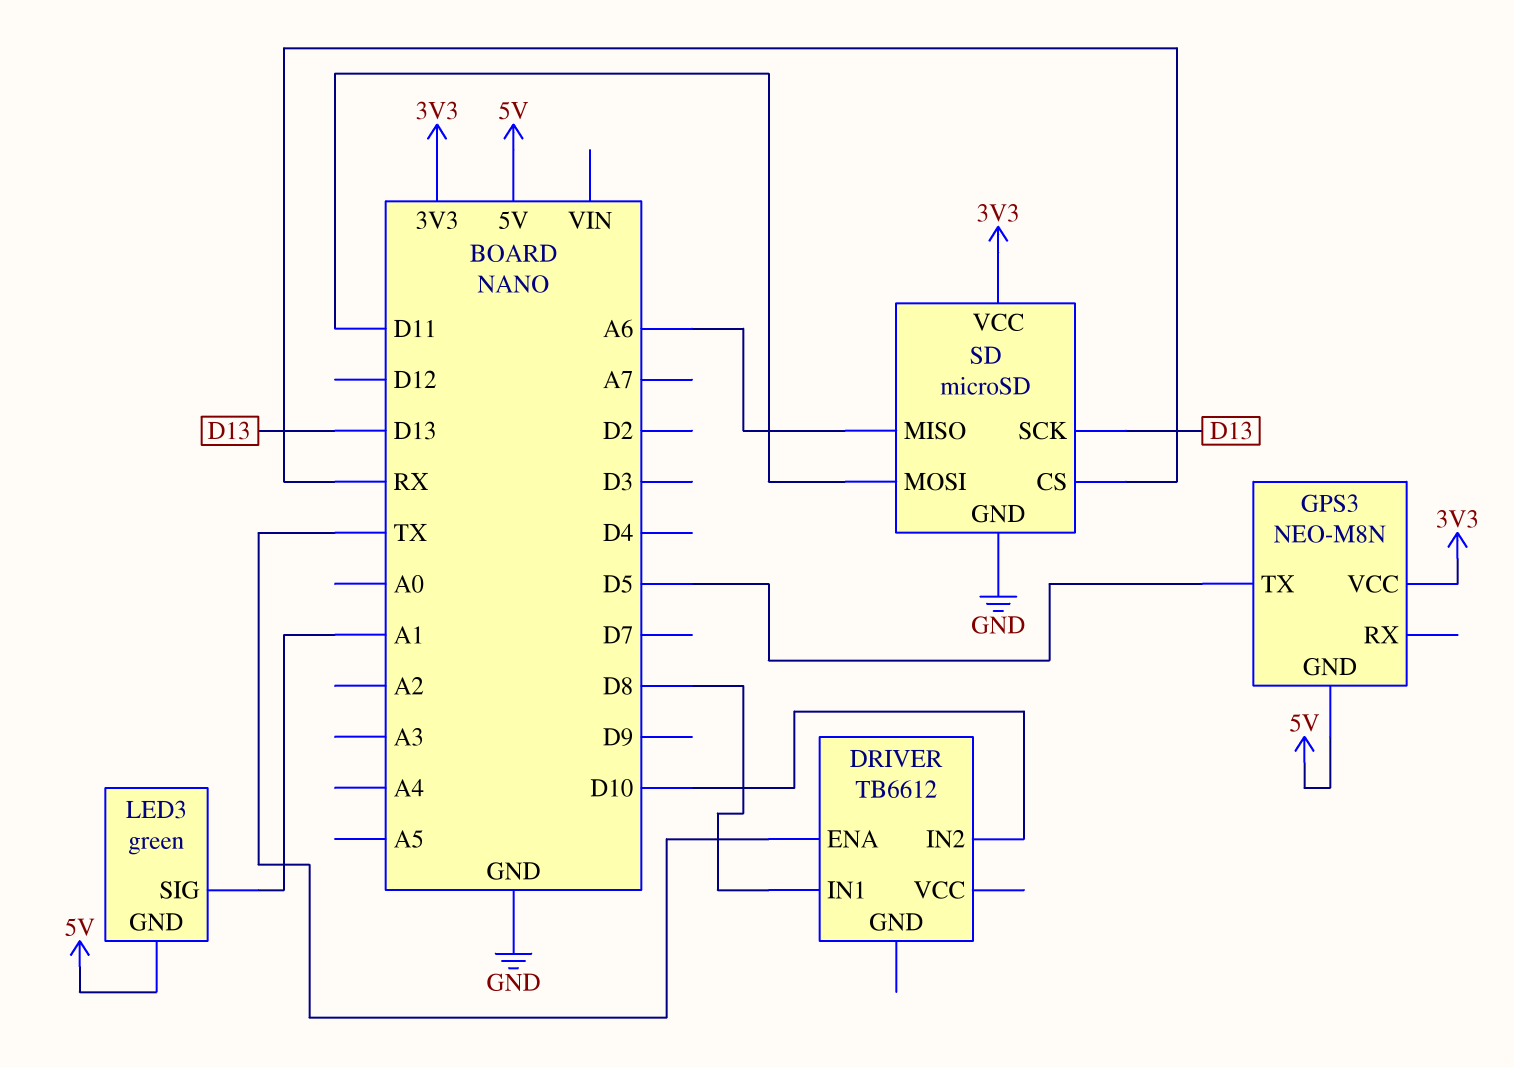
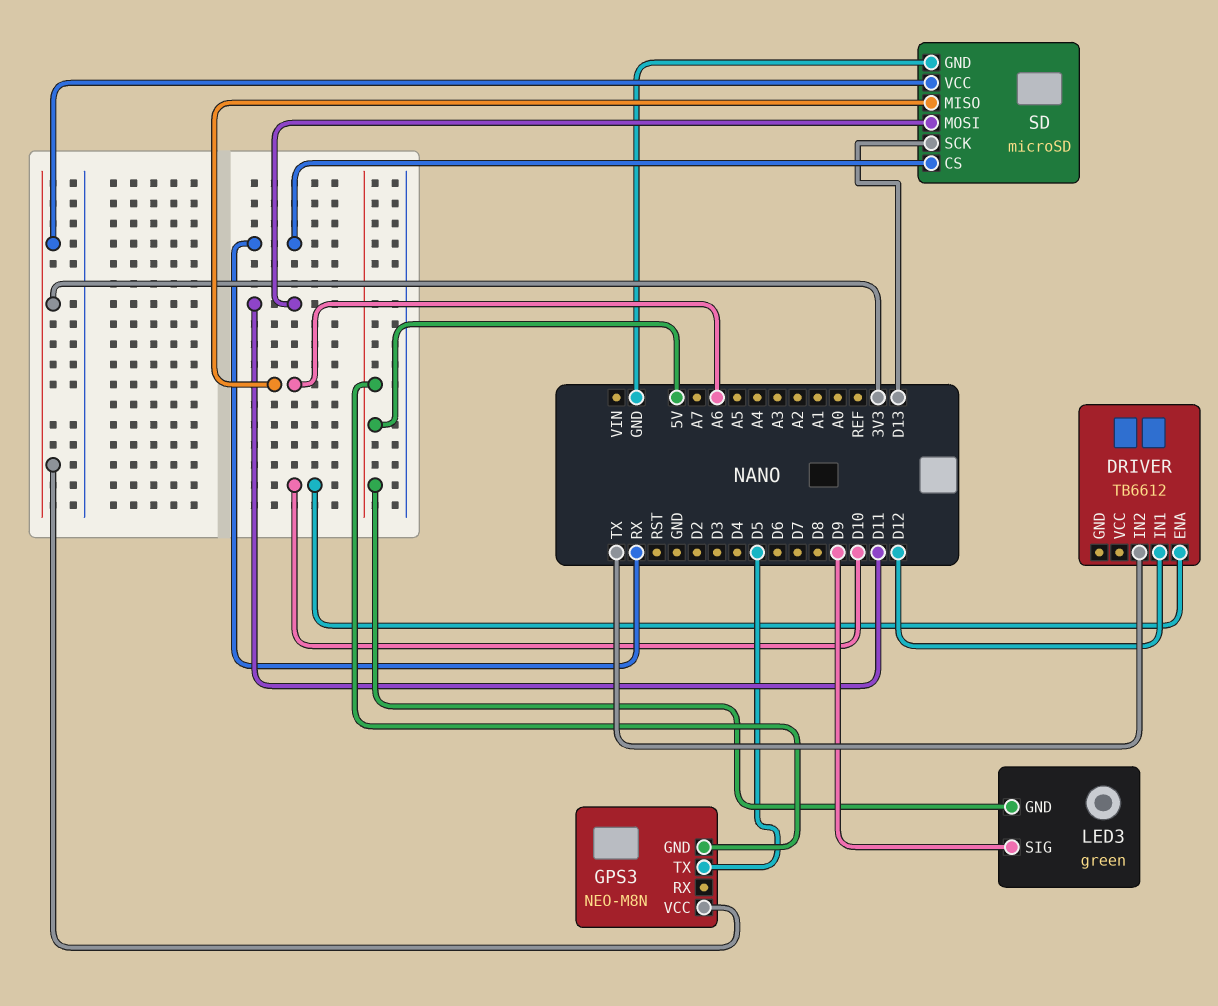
DRIVER pin ENA: TX -> D10
DRIVER pin IN1: D8 -> D12
DRIVER pin IN2: D10 -> TX
LED3 pin SIG: A1 -> D9

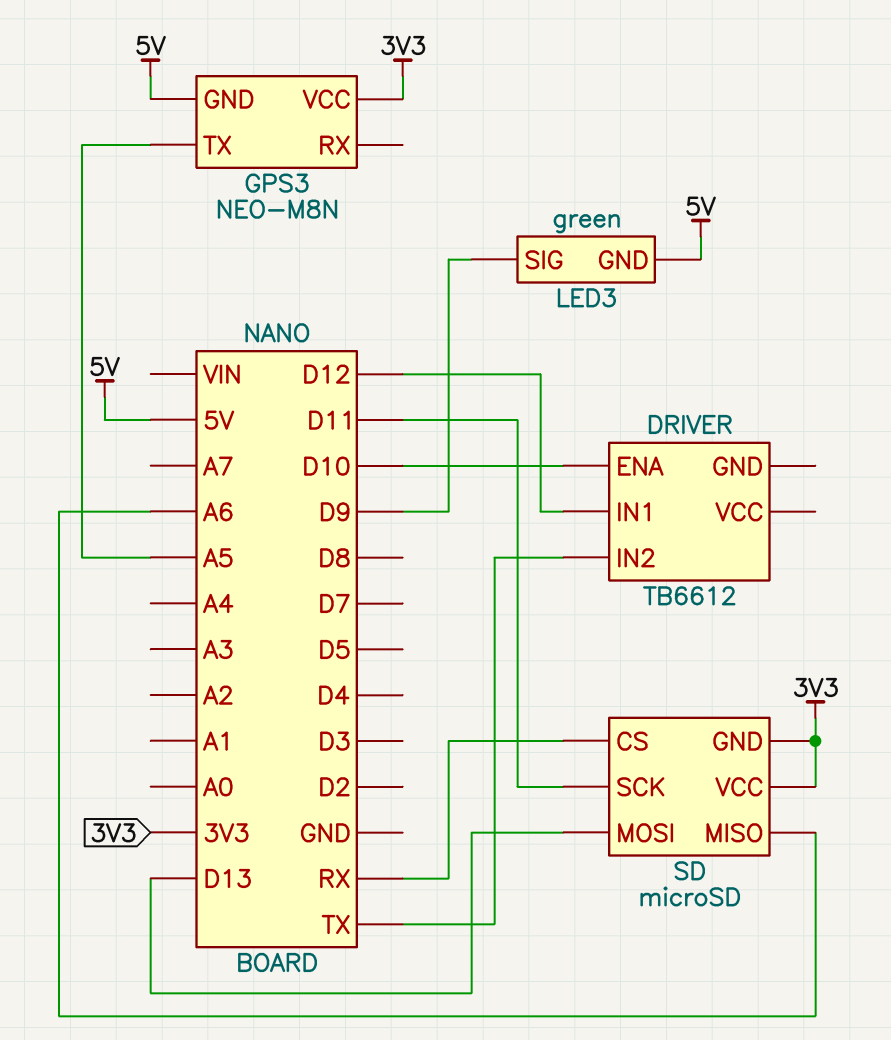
GPS3 pin TX: D5 -> A5
SD pin GND: GND -> 3V3
SD pin MOSI: D11 -> D13
SD pin SCK: D13 -> D11

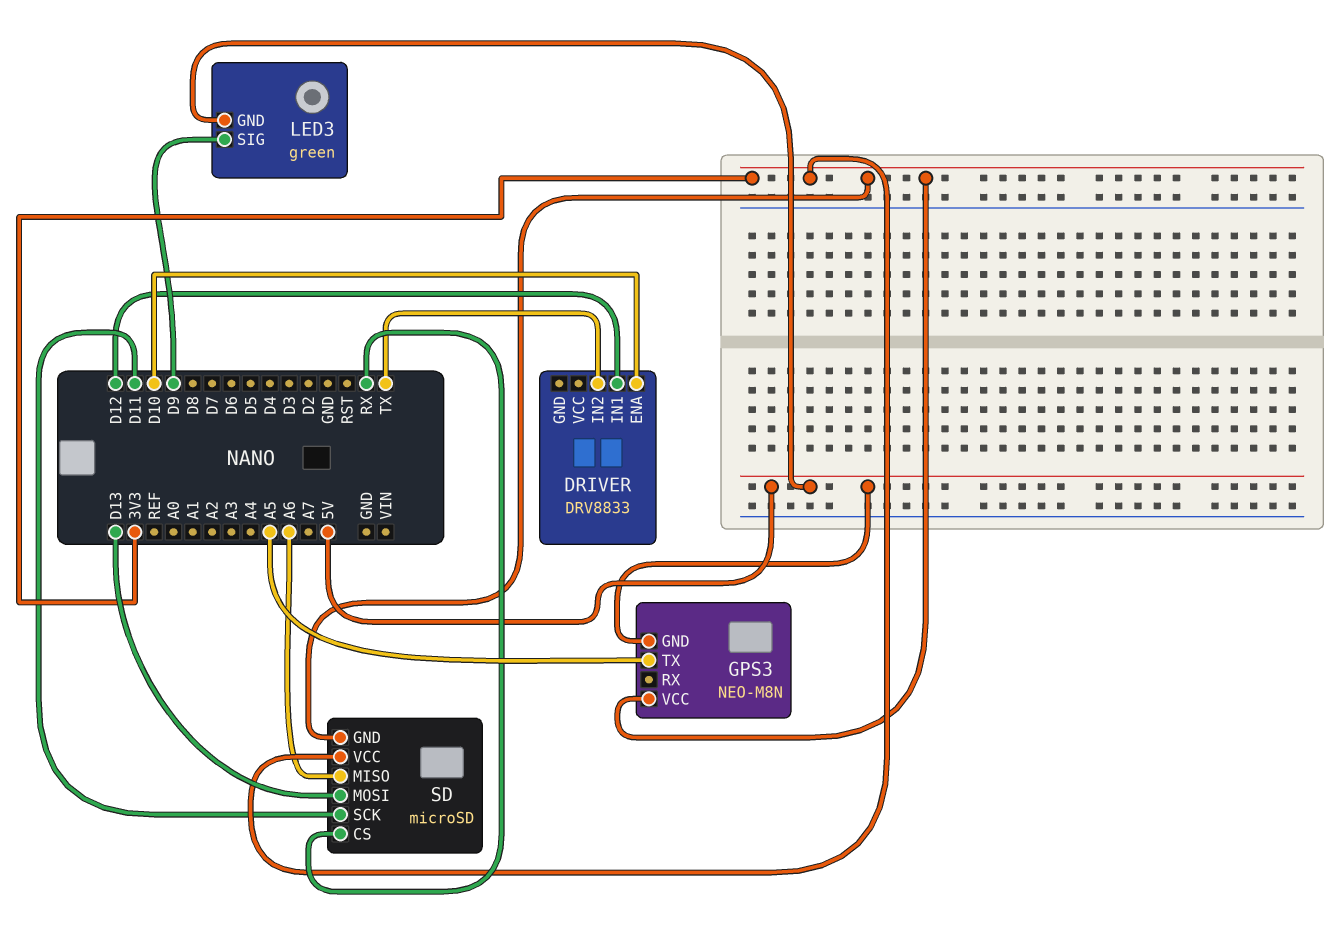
DRIVER: TB6612 -> DRV8833

